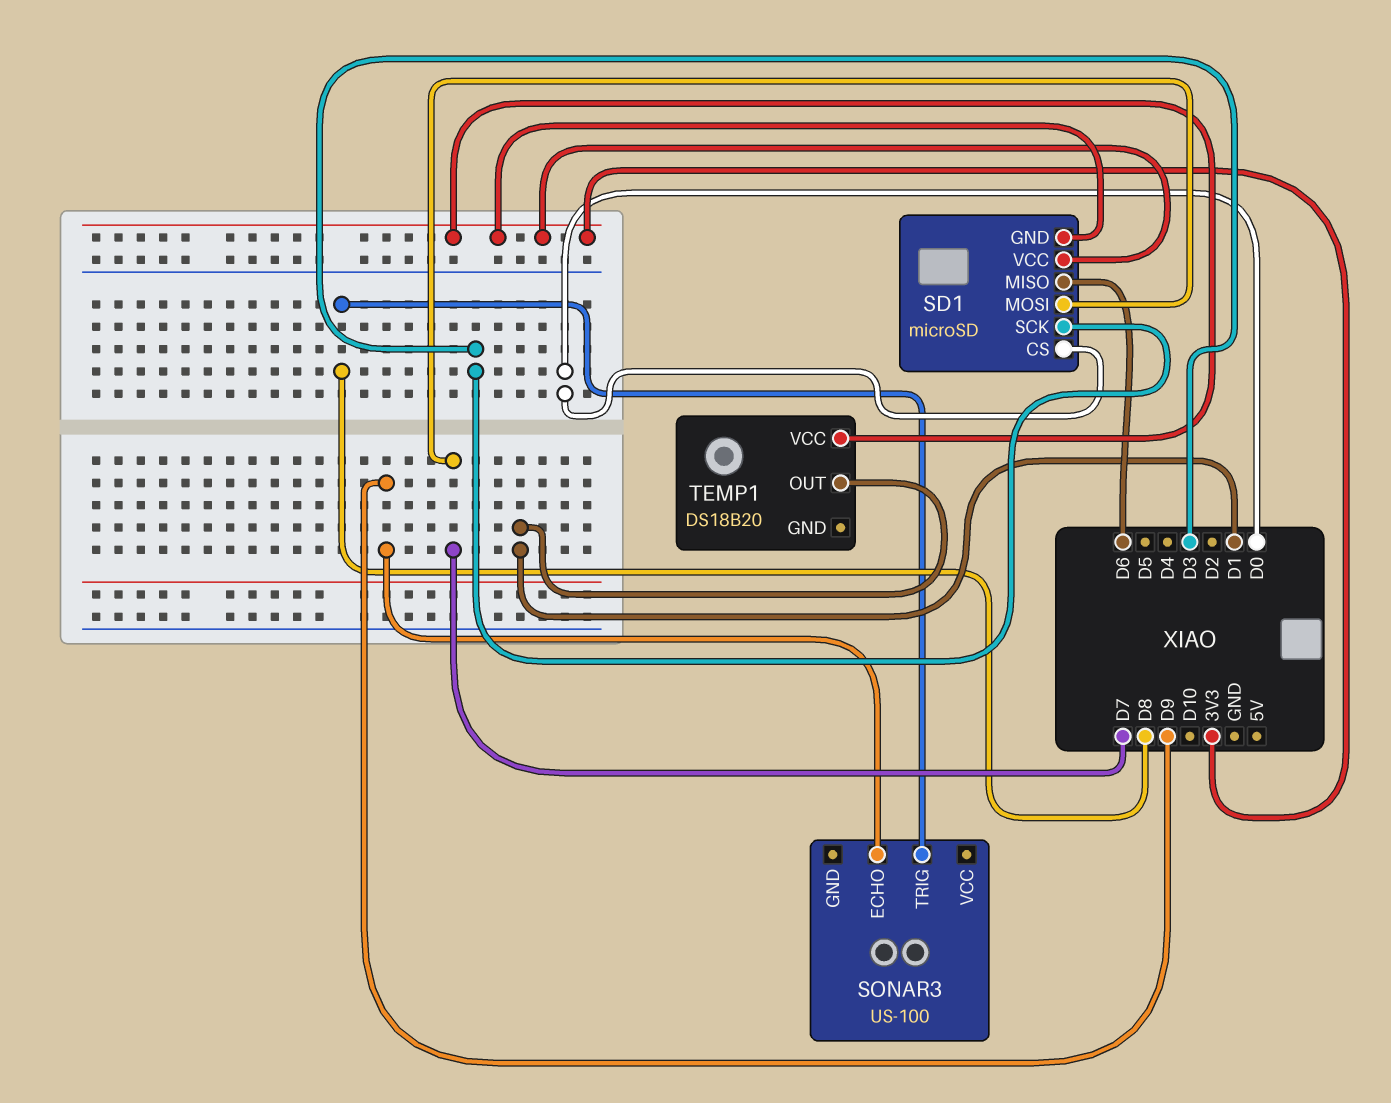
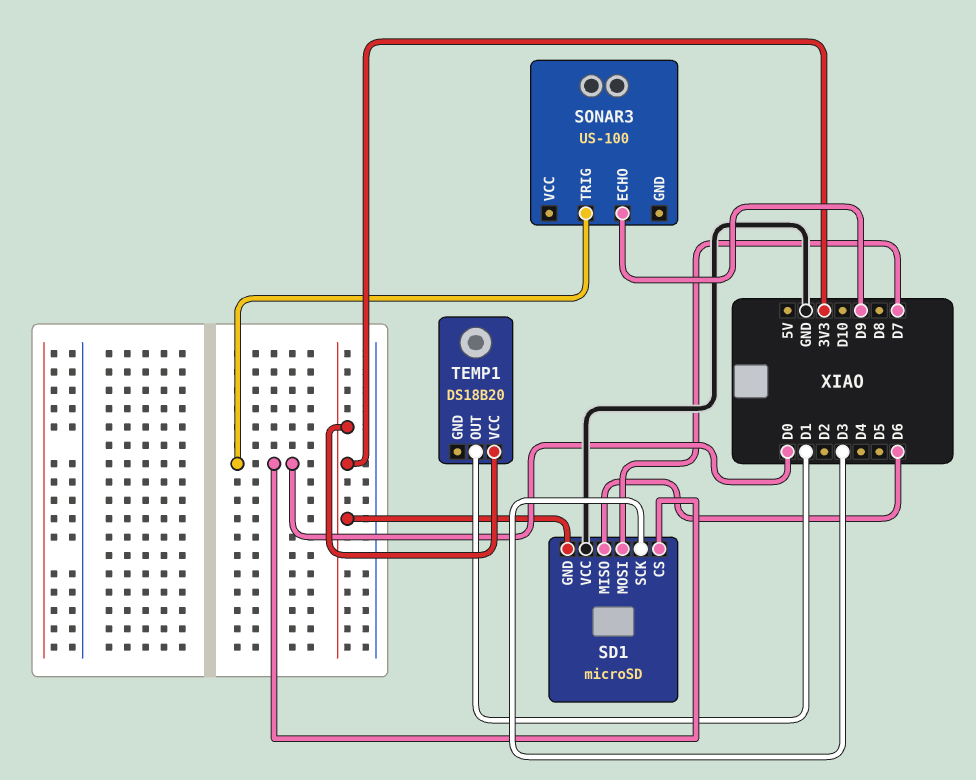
SD1 pin VCC: 3V3 -> GND
SONAR3 pin TRIG: D8 -> D0

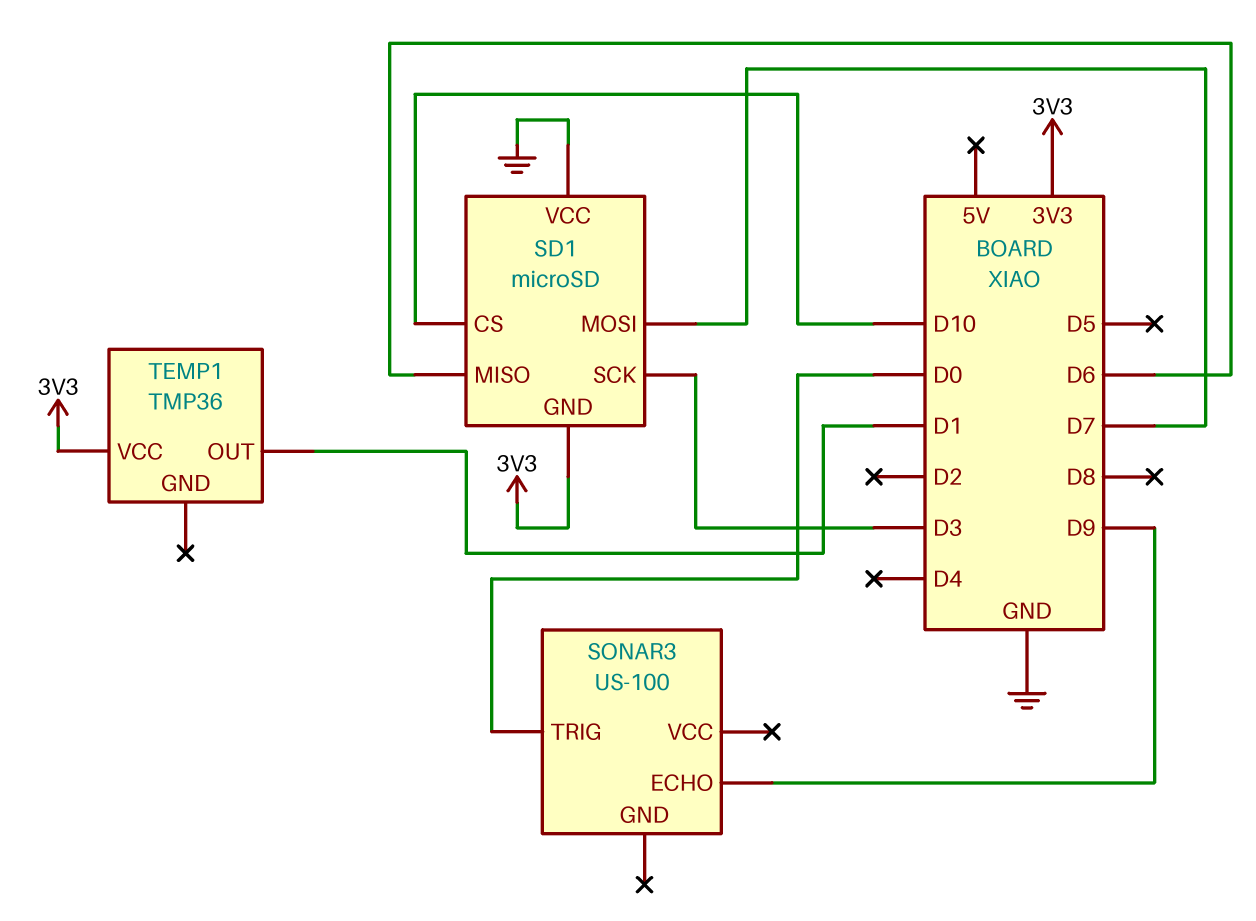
SD1 pin CS: D0 -> D10
TEMP1: DS18B20 -> TMP36

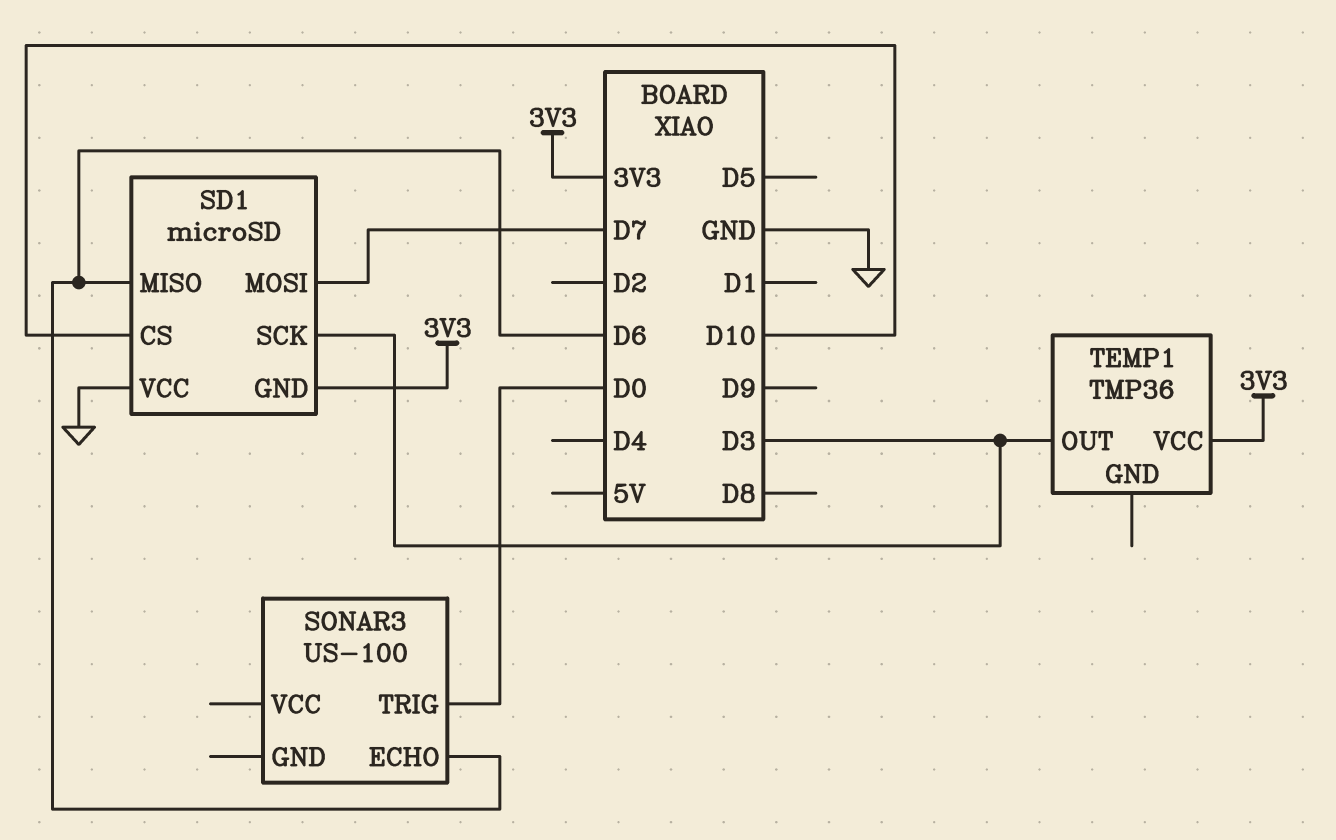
SONAR3 pin ECHO: D9 -> D6
TEMP1 pin OUT: D1 -> D3

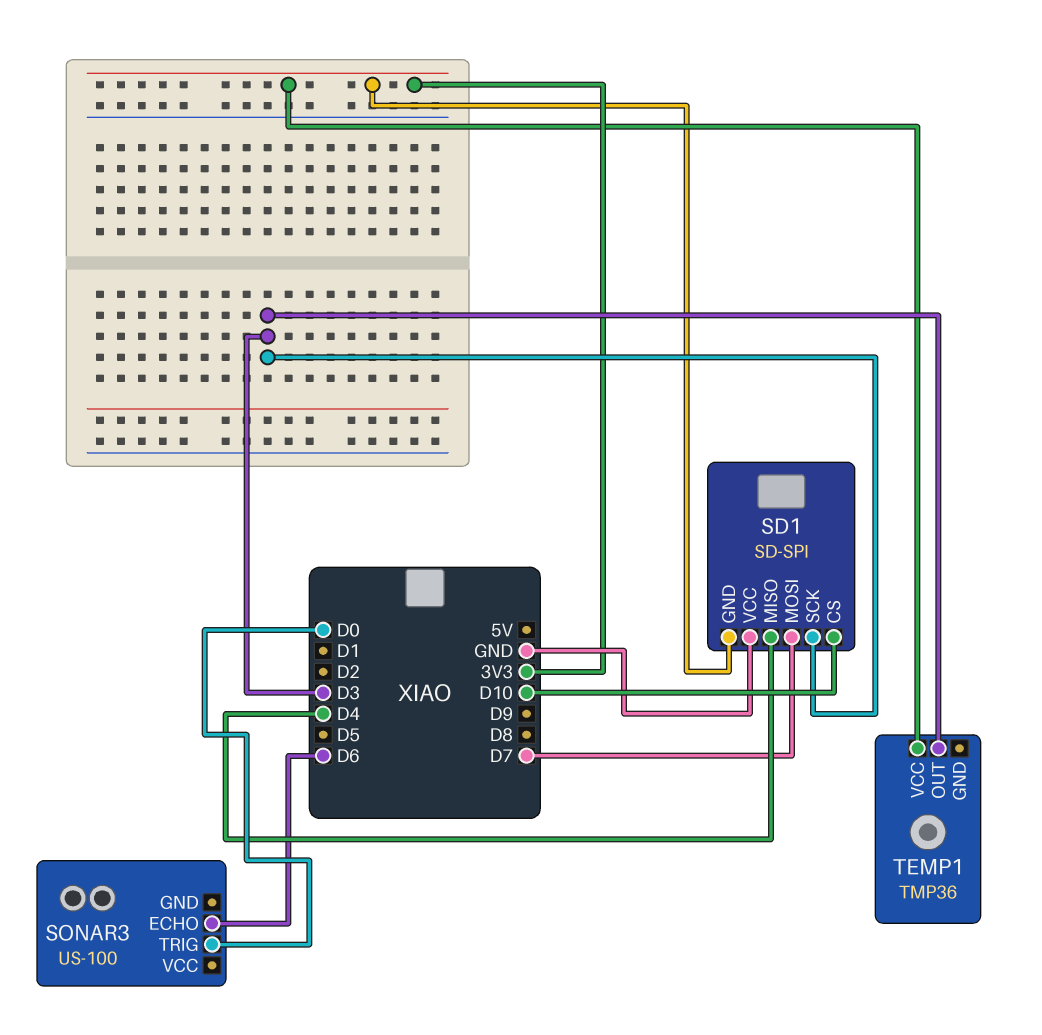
SD1: microSD -> SD-SPI
SD1 pin MISO: D6 -> D4

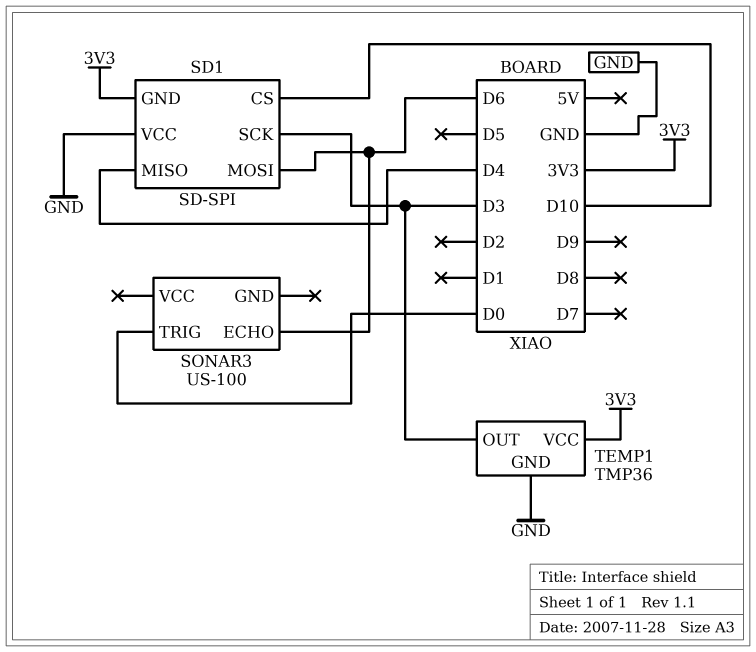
SD1 pin MOSI: D7 -> D6
TEMP1 pin GND: none -> GND

